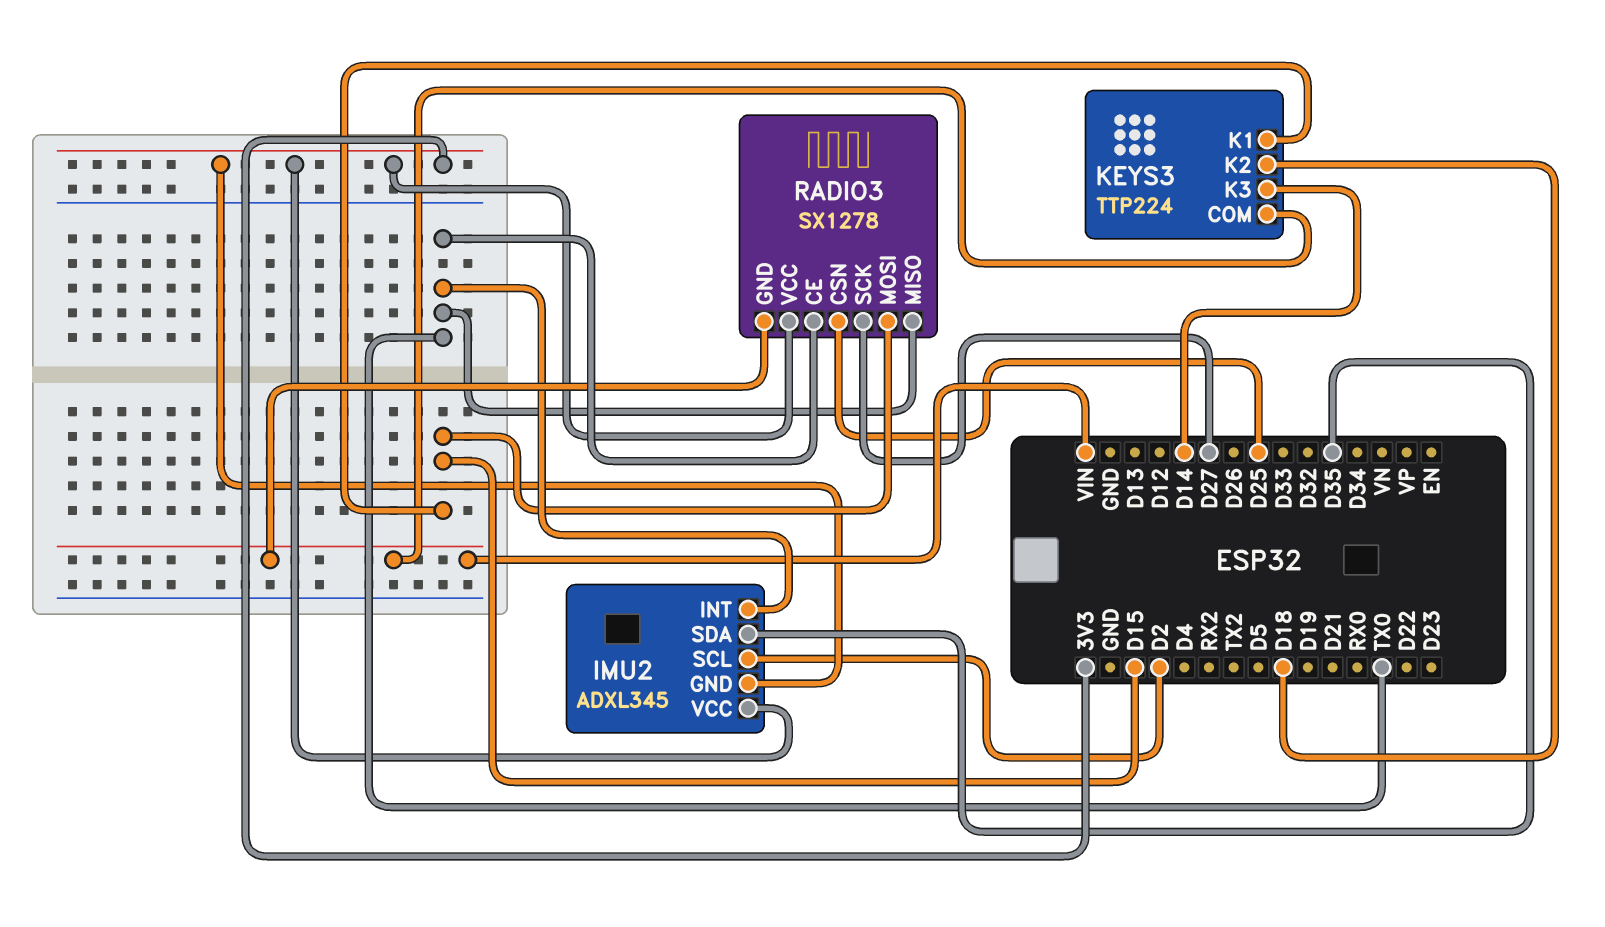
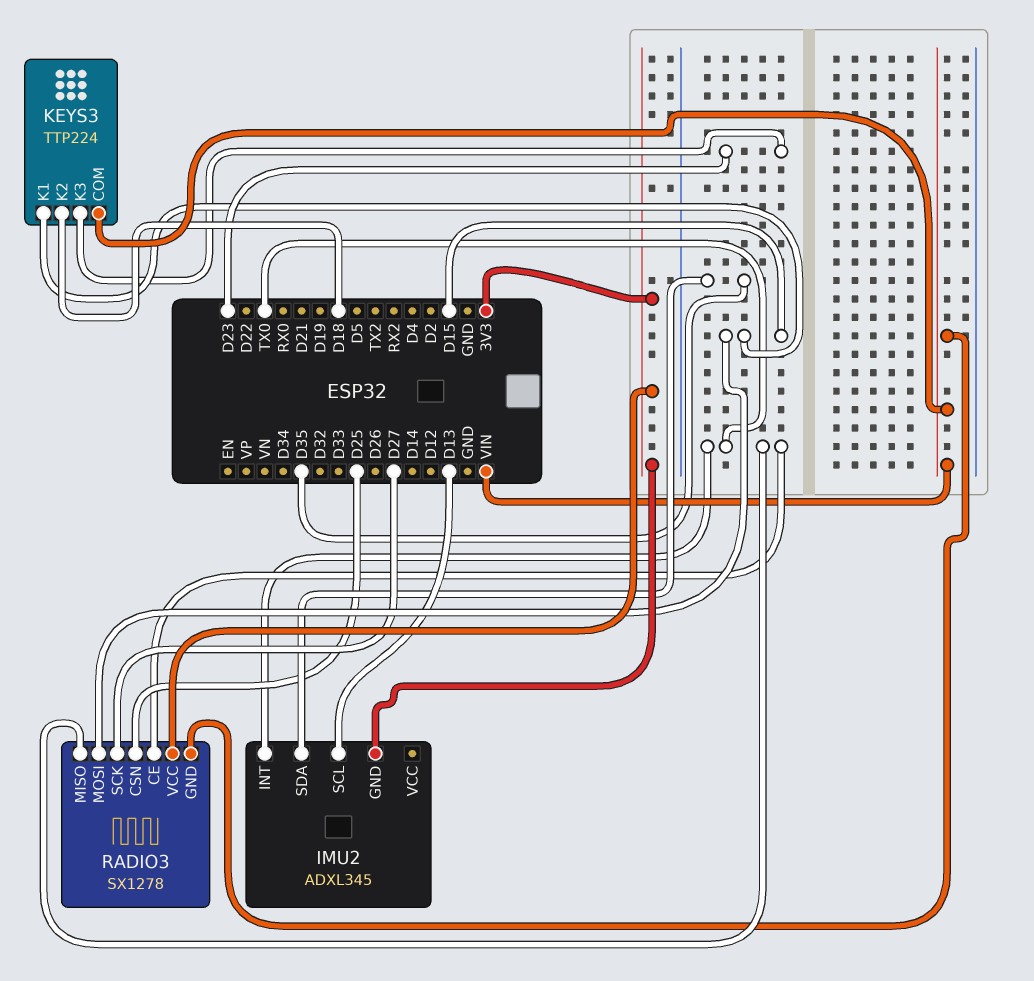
IMU2 pin SCL: D2 -> D13
IMU2 pin VCC: 3V3 -> none
KEYS3 pin K3: D14 -> D23

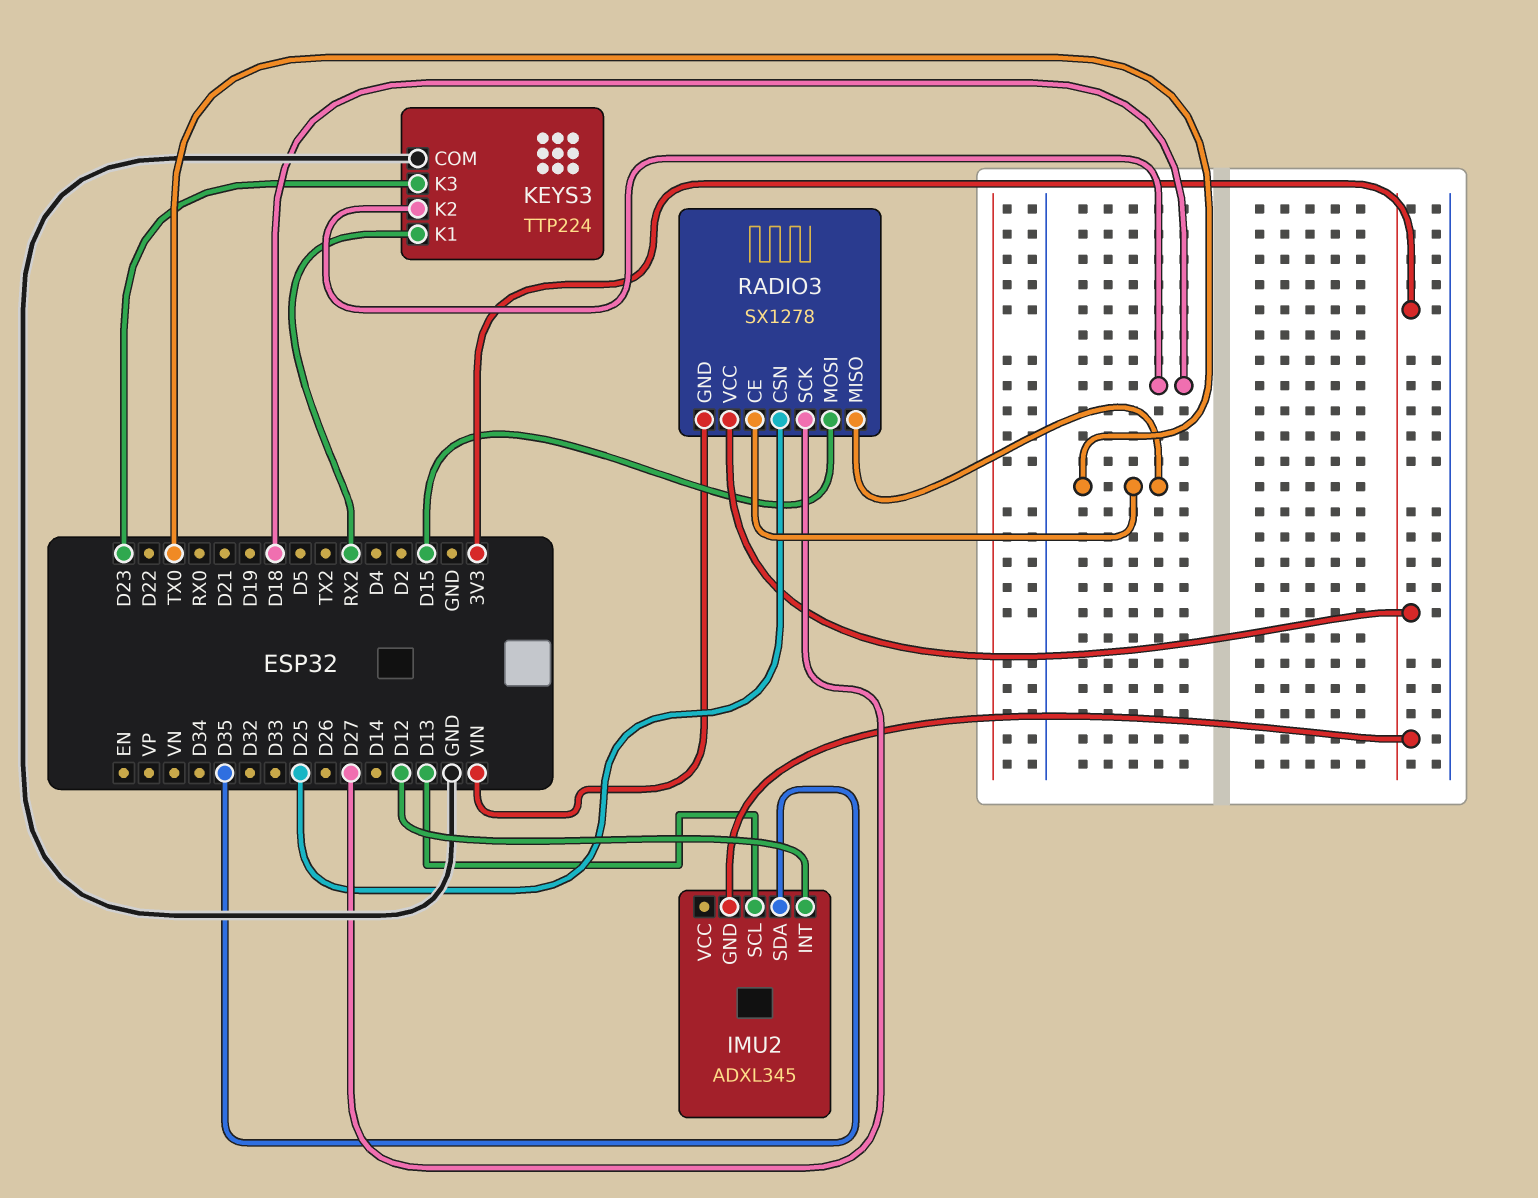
IMU2 pin INT: TX0 -> D12
KEYS3 pin COM: VIN -> GND
KEYS3 pin K1: D15 -> RX2

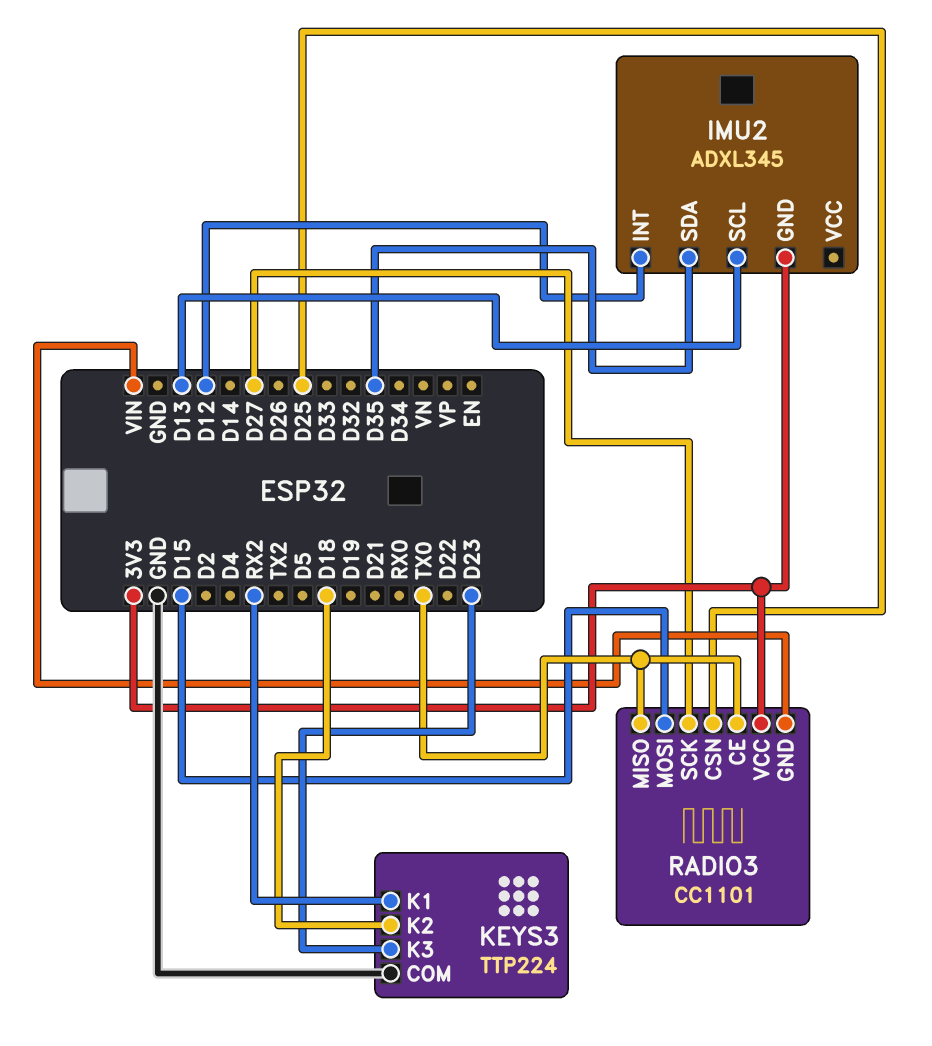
RADIO3: SX1278 -> CC1101

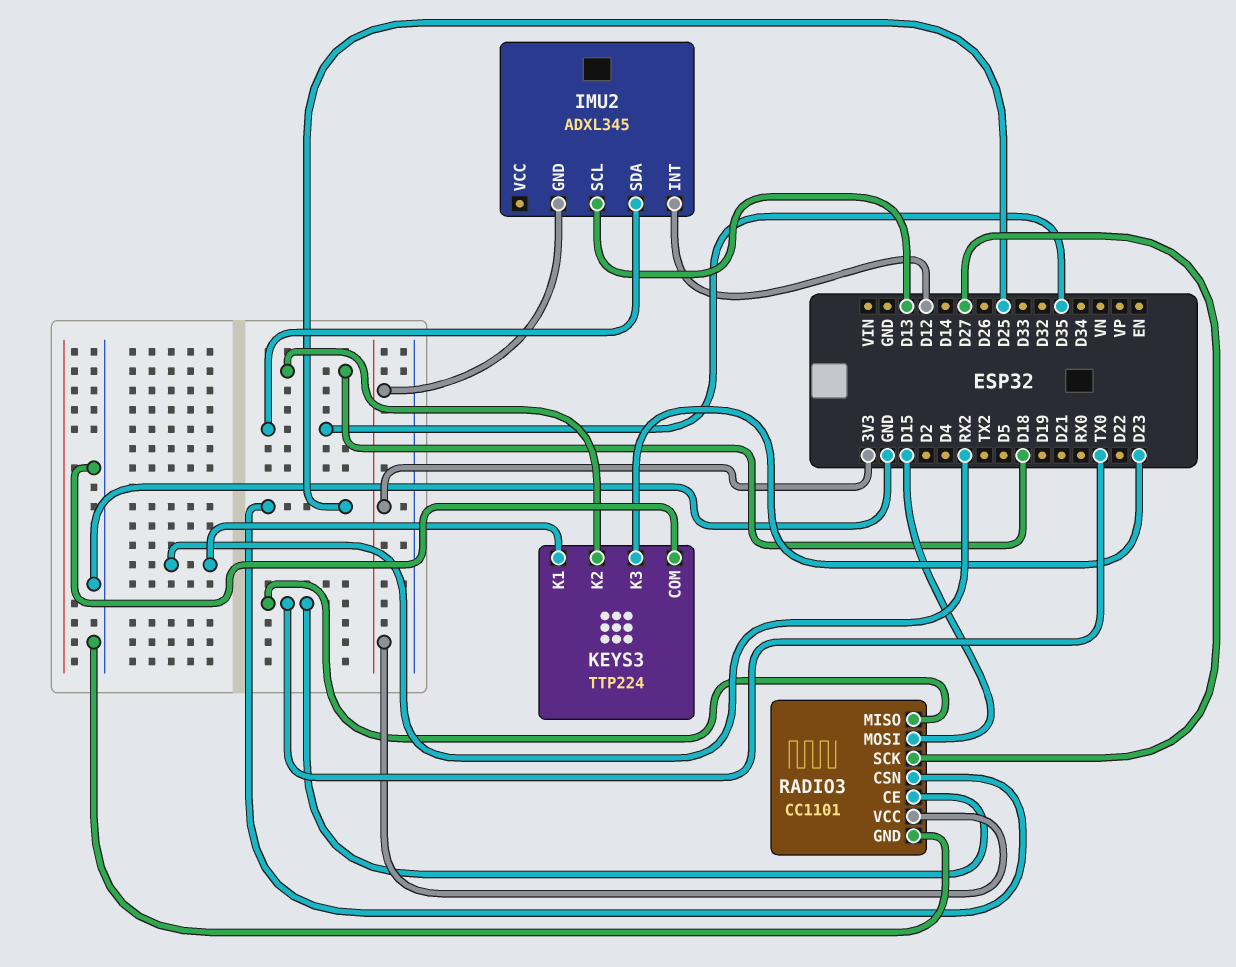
RADIO3 pin GND: VIN -> GND

